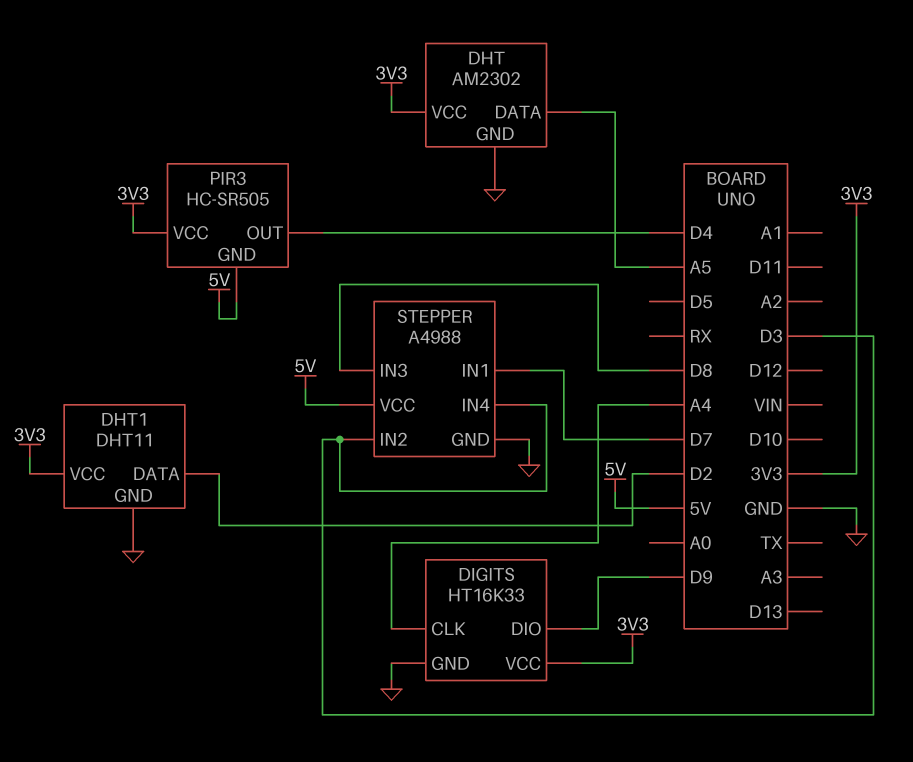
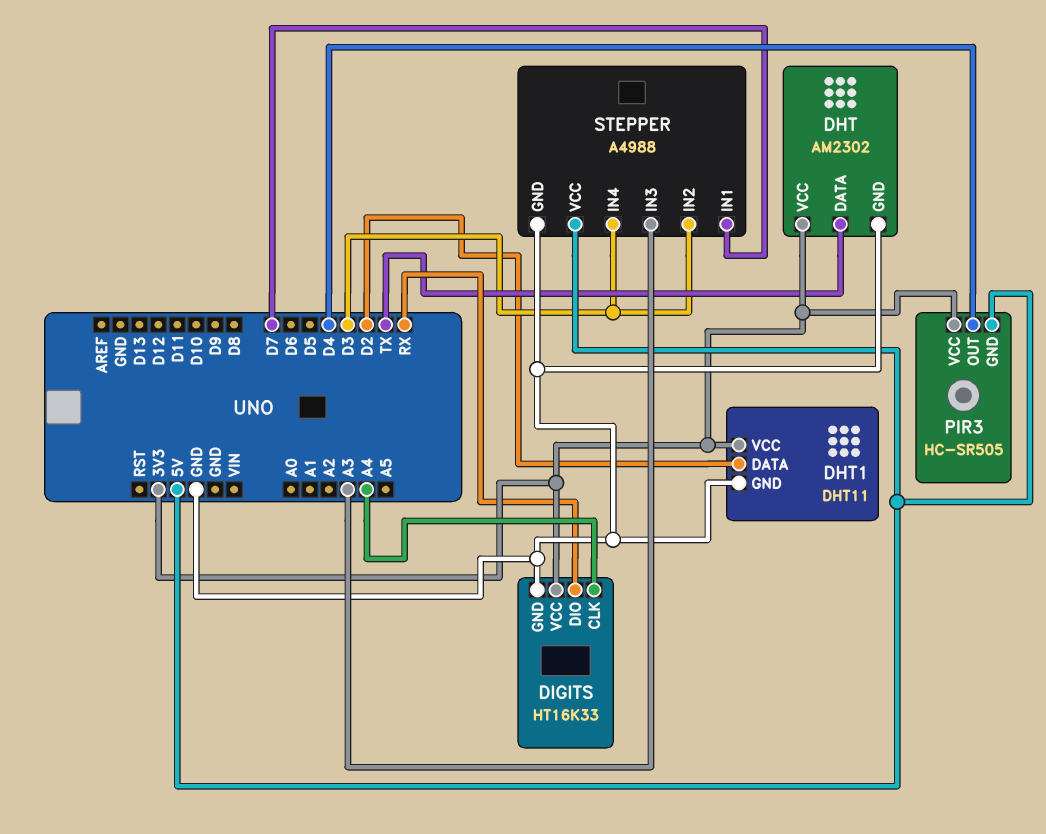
DHT pin DATA: A5 -> TX
DIGITS pin DIO: D9 -> RX
STEPPER pin IN3: D8 -> A3

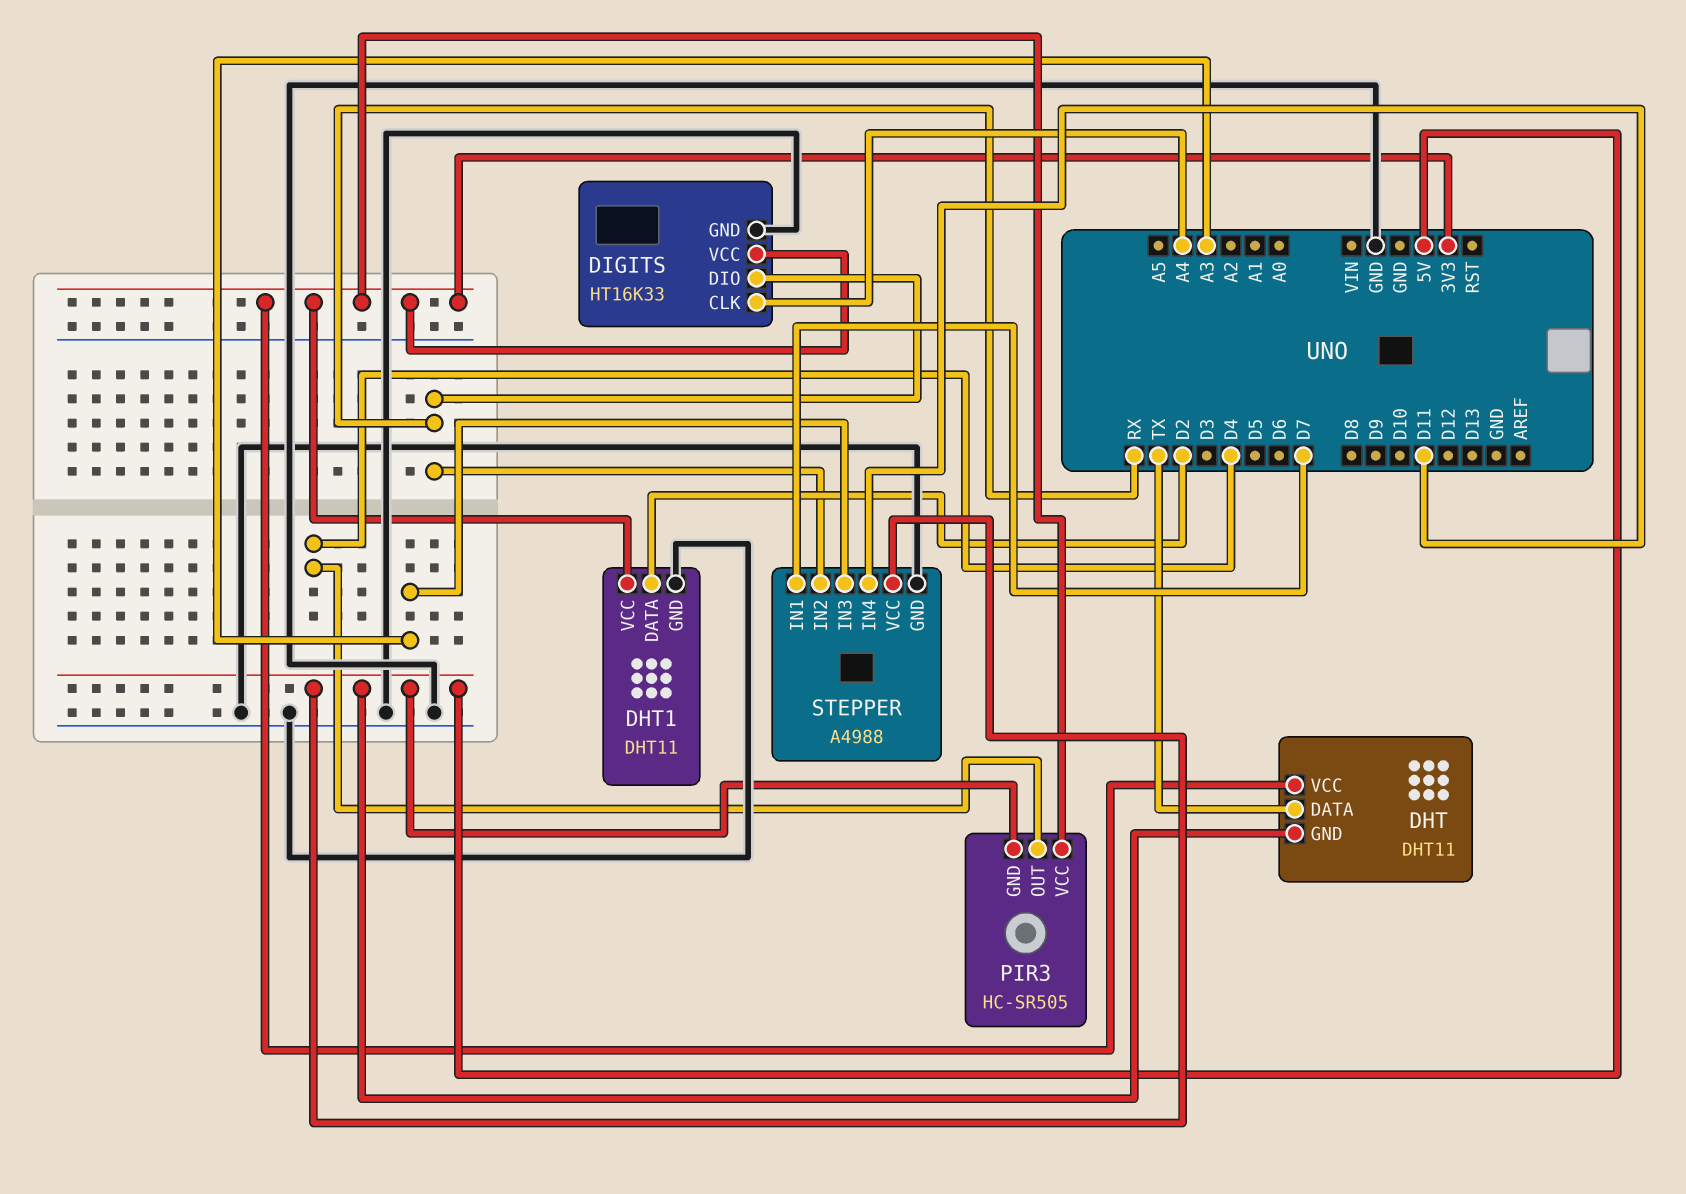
DHT: AM2302 -> DHT11
DHT pin GND: GND -> 5V
STEPPER pin IN2: D3 -> RX
STEPPER pin IN4: D3 -> D11

